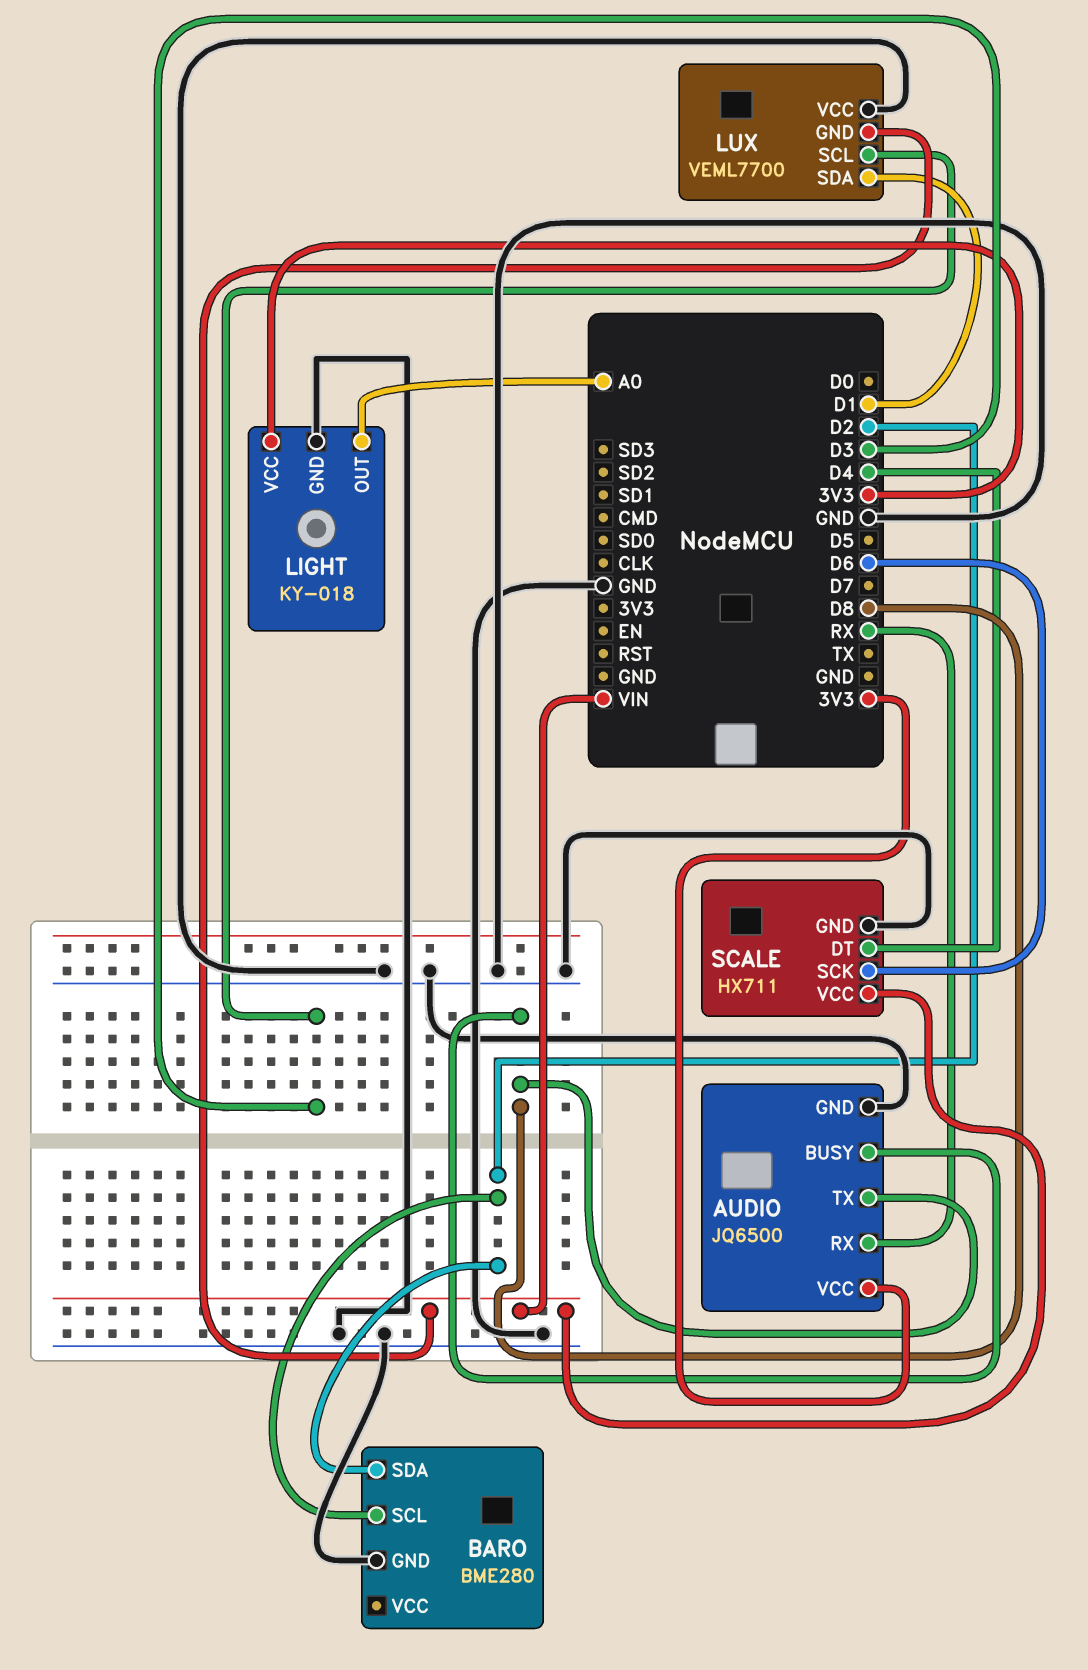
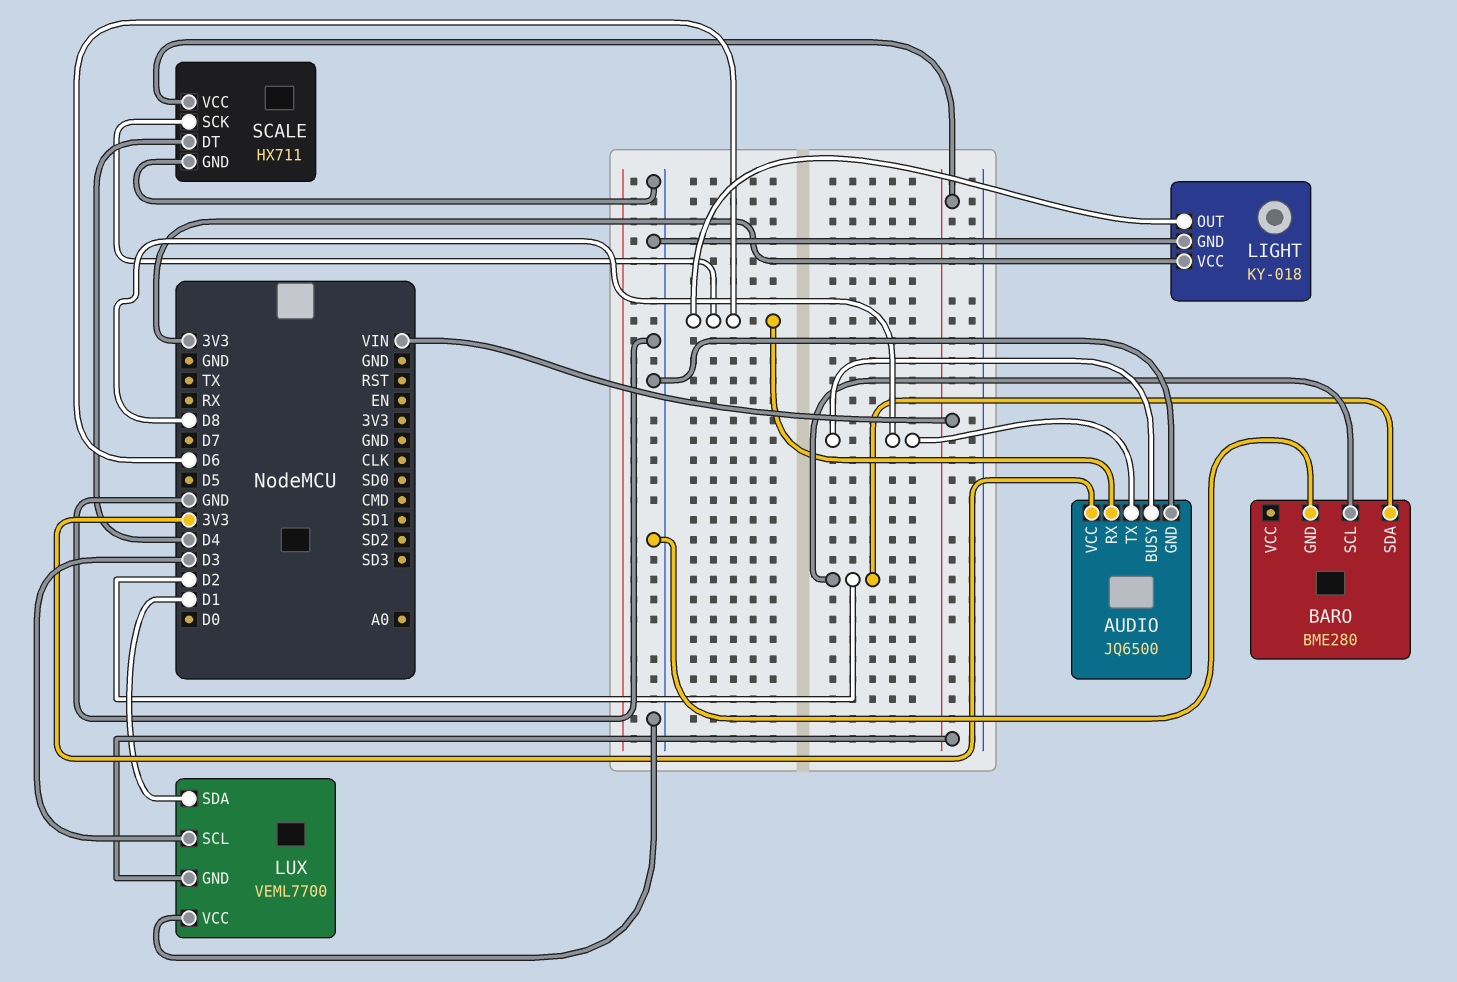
AUDIO pin RX: RX -> D6
LIGHT pin OUT: A0 -> D6

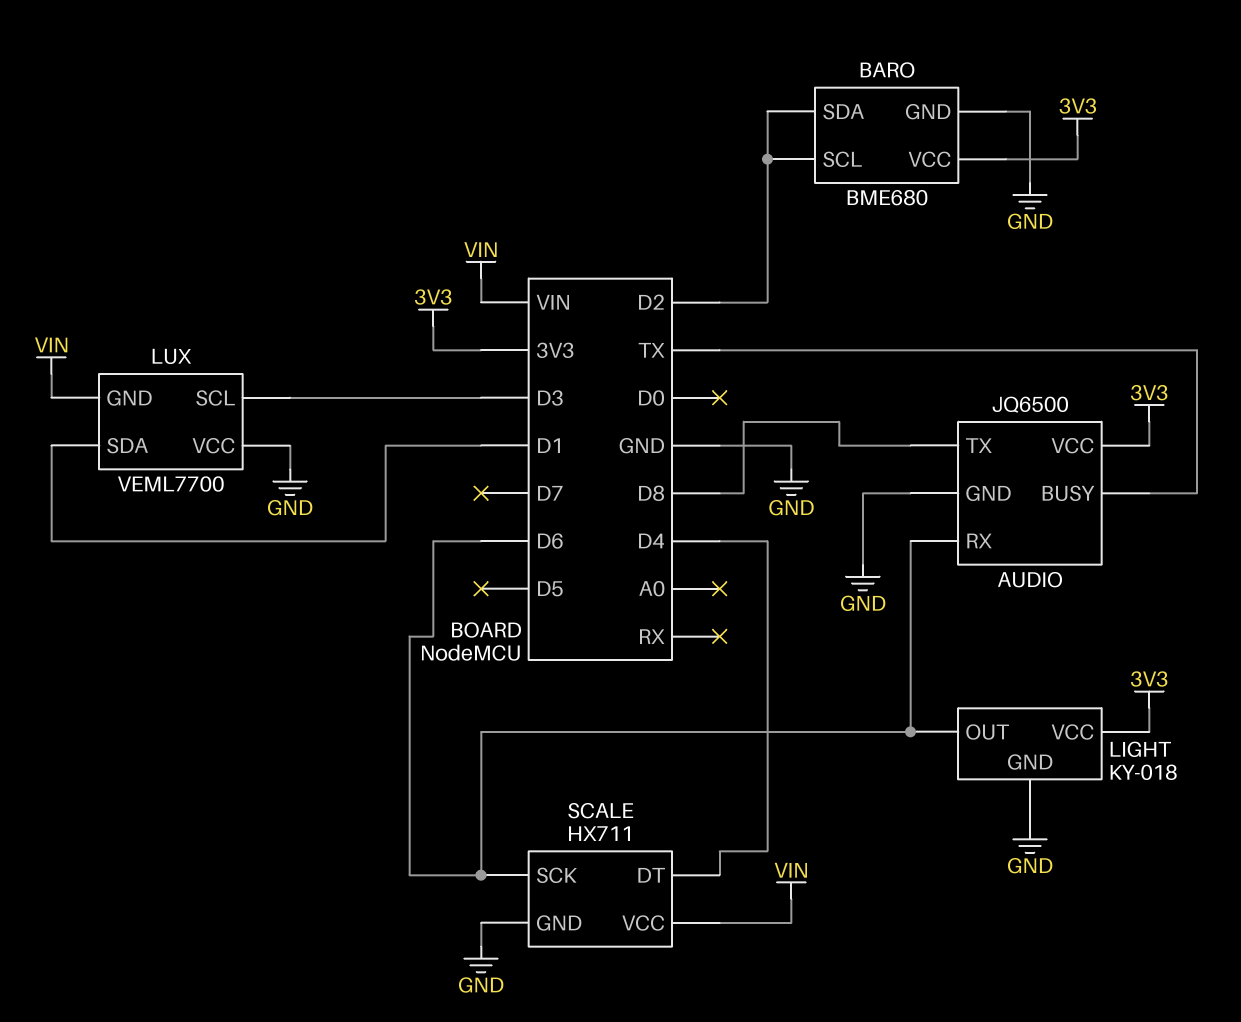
AUDIO pin BUSY: D8 -> TX
BARO: BME280 -> BME680
BARO pin VCC: none -> 3V3

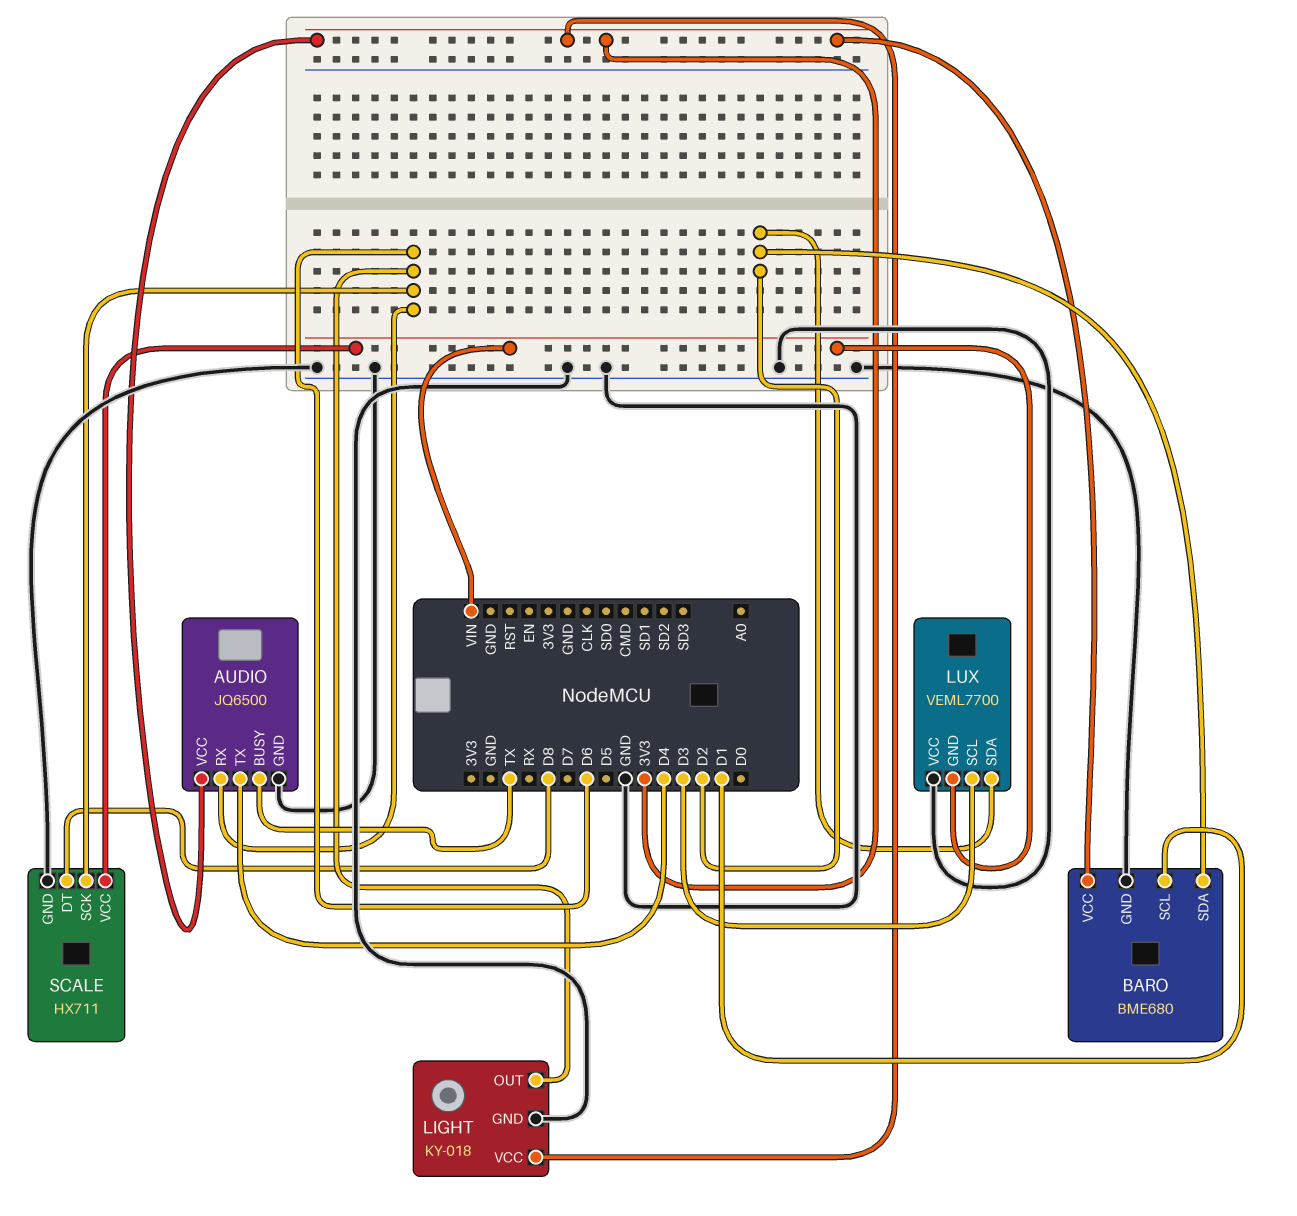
AUDIO pin TX: D8 -> D4
BARO pin SCL: D2 -> D1
LUX pin SDA: D1 -> D2
SCALE pin DT: D4 -> D8

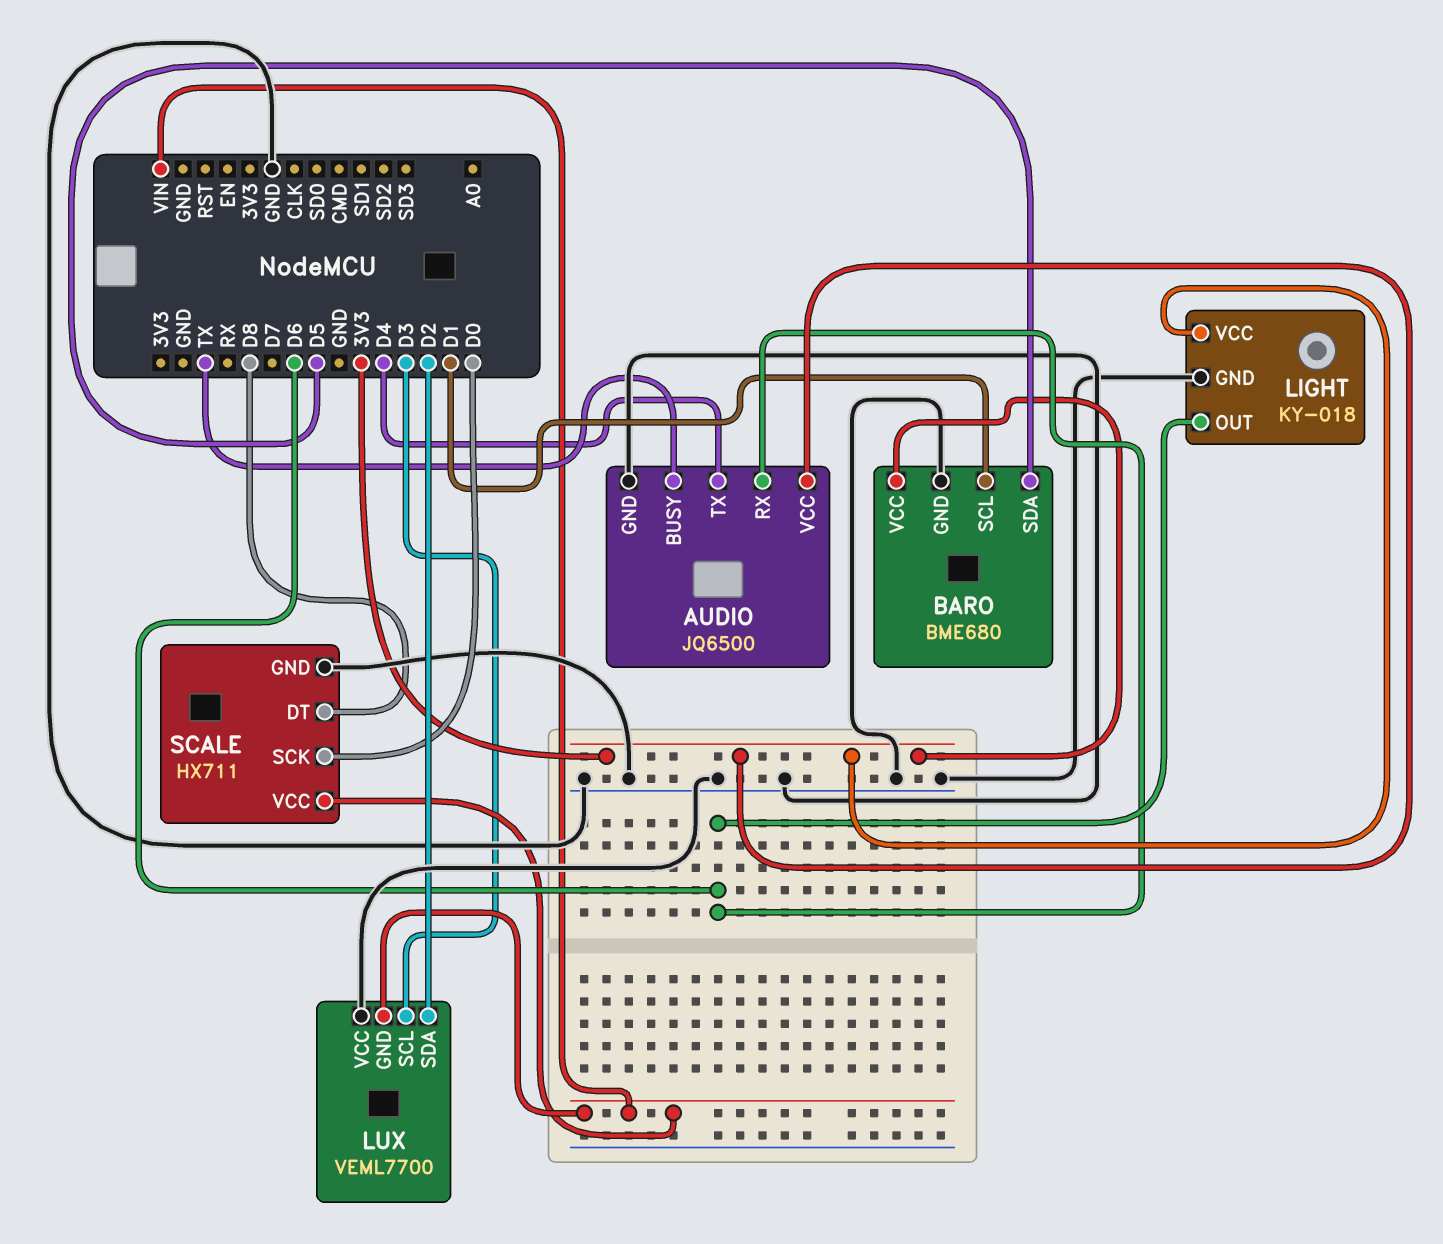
BARO pin SDA: D2 -> D5
SCALE pin SCK: D6 -> D0

